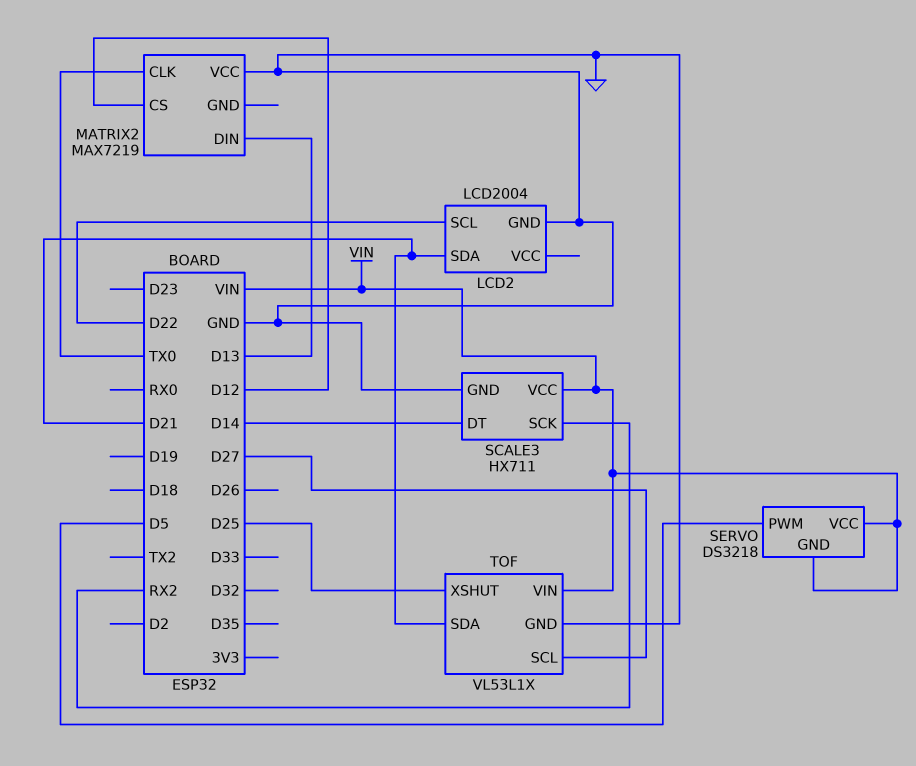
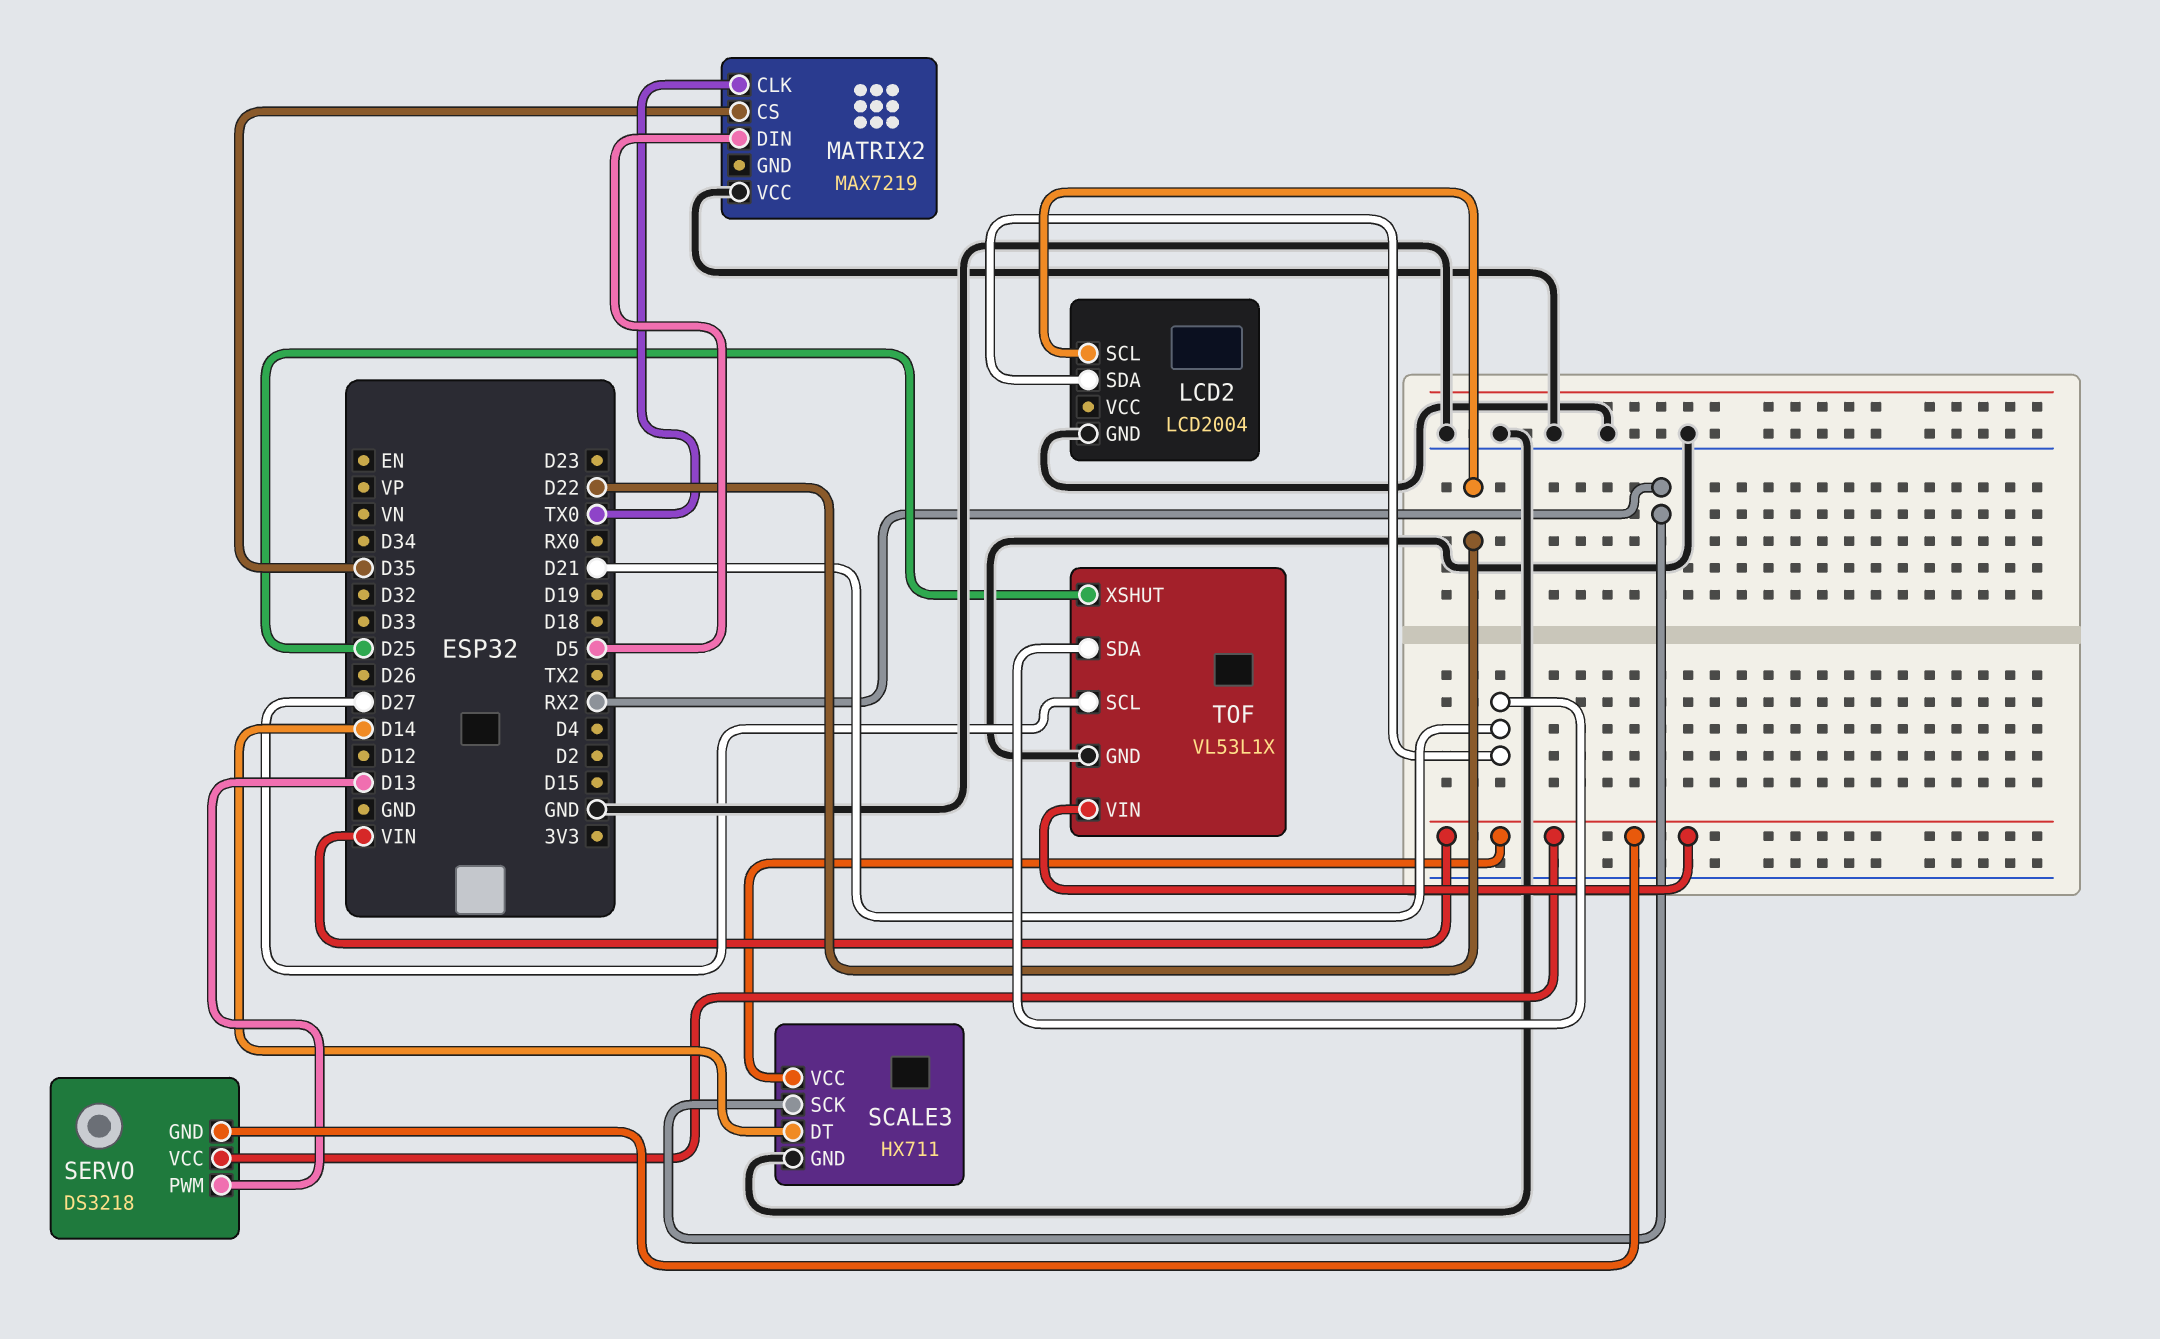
MATRIX2 pin CS: D12 -> D35
MATRIX2 pin DIN: D13 -> D5
SERVO pin PWM: D5 -> D13

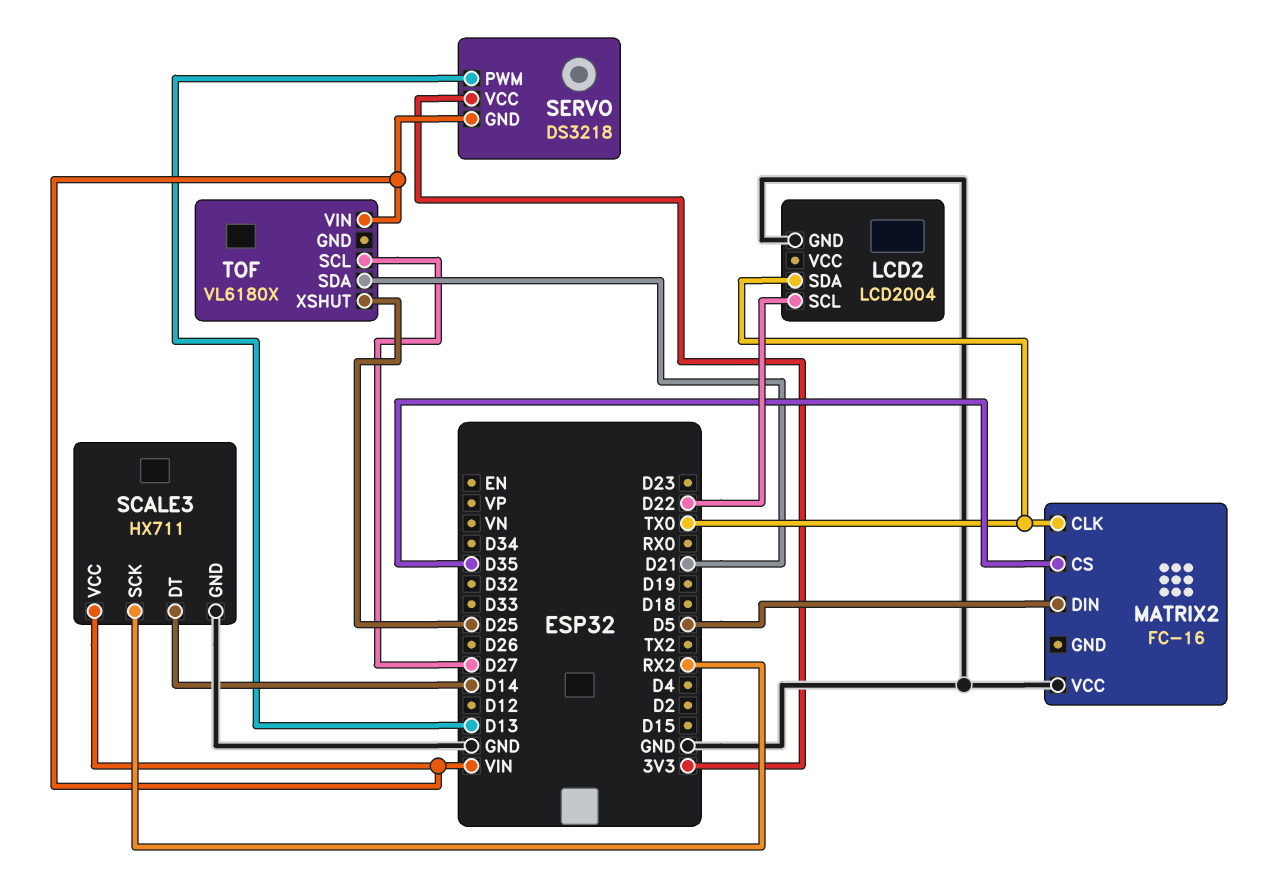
LCD2 pin SDA: D21 -> TX0
MATRIX2: MAX7219 -> FC-16
SERVO pin VCC: VIN -> 3V3
TOF: VL53L1X -> VL6180X
TOF pin GND: GND -> none

